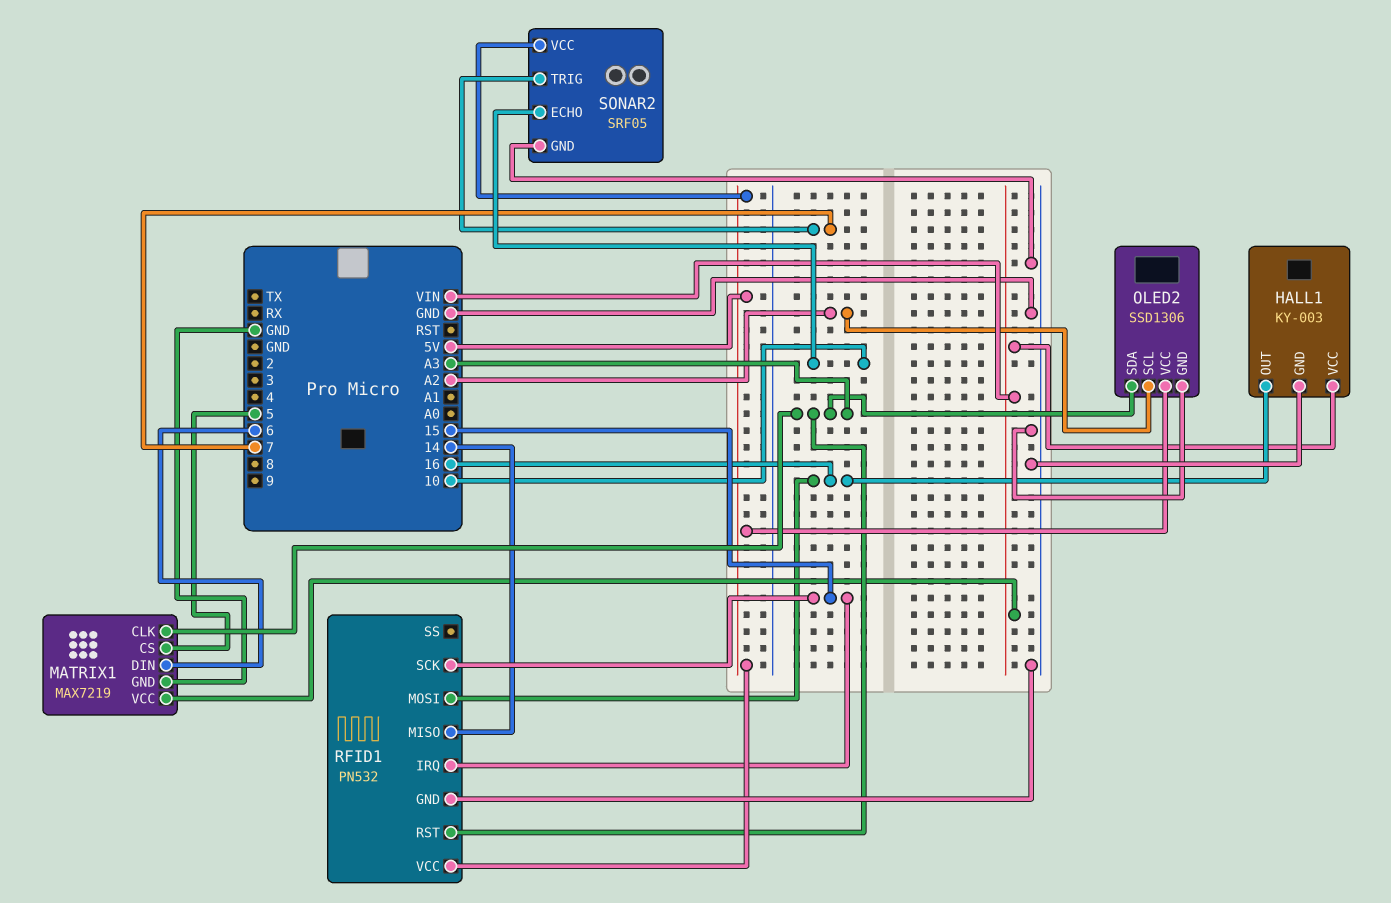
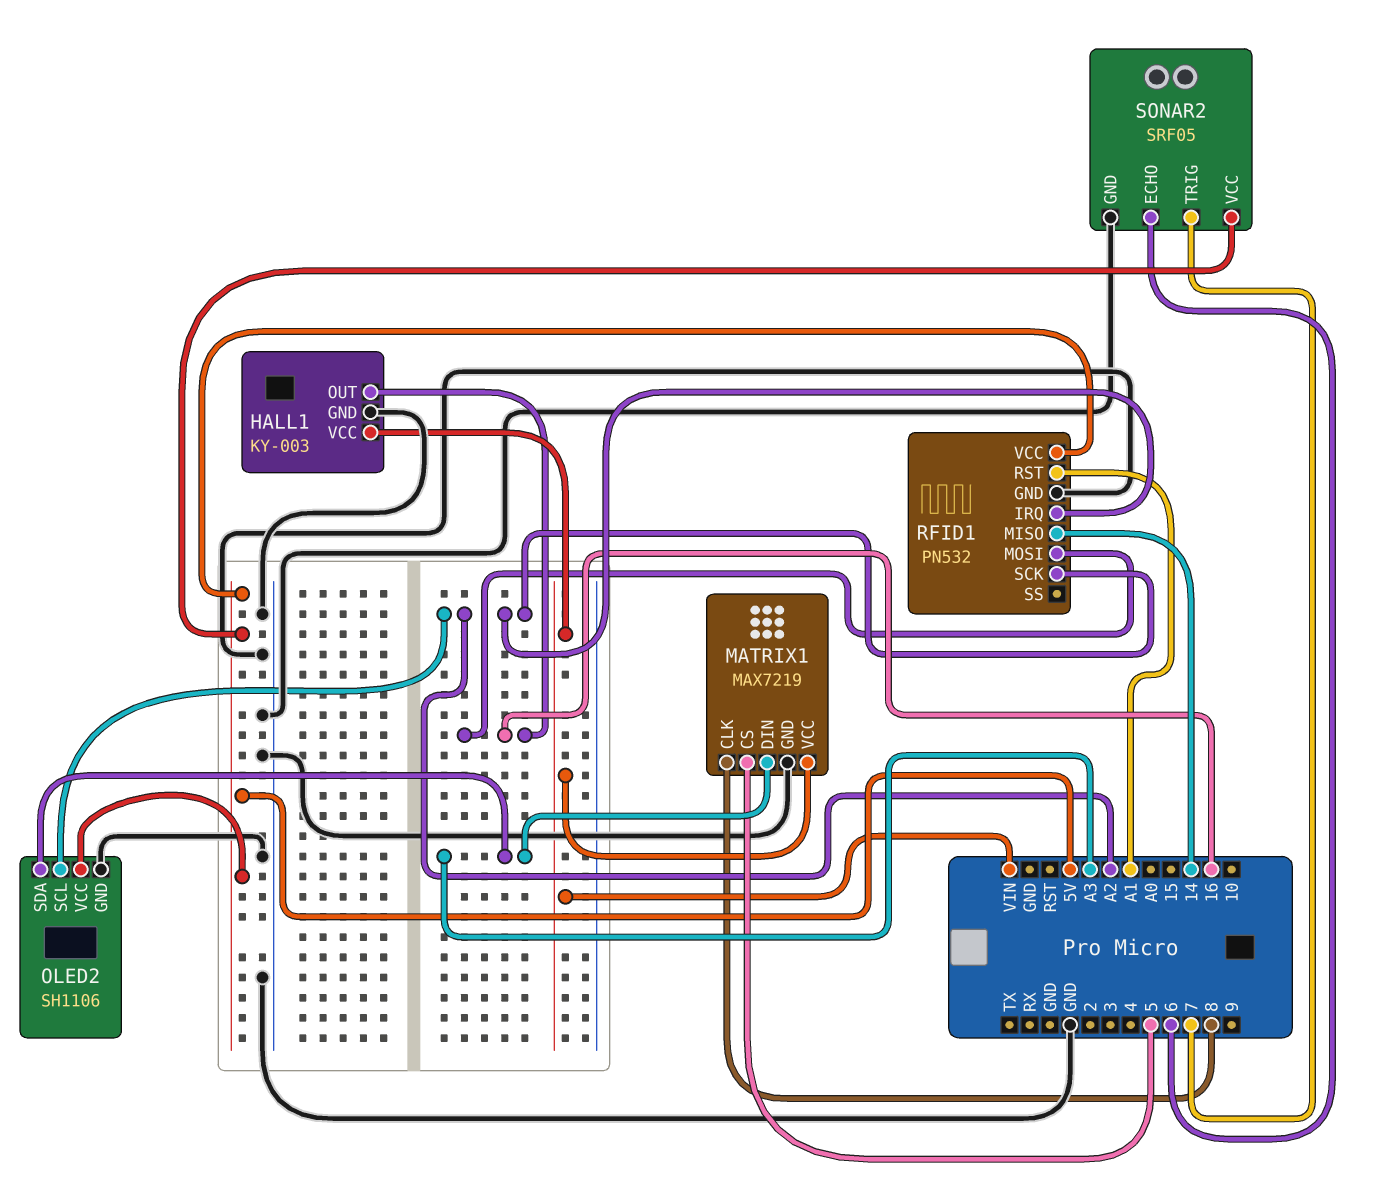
MATRIX1 pin CLK: A3 -> 8
MATRIX1 pin DIN: 6 -> A3
OLED2: SSD1306 -> SH1106
RFID1 pin IRQ: 15 -> A2
RFID1 pin RST: A3 -> A1
RFID1 pin SCK: 15 -> A2
SONAR2 pin ECHO: 10 -> 6

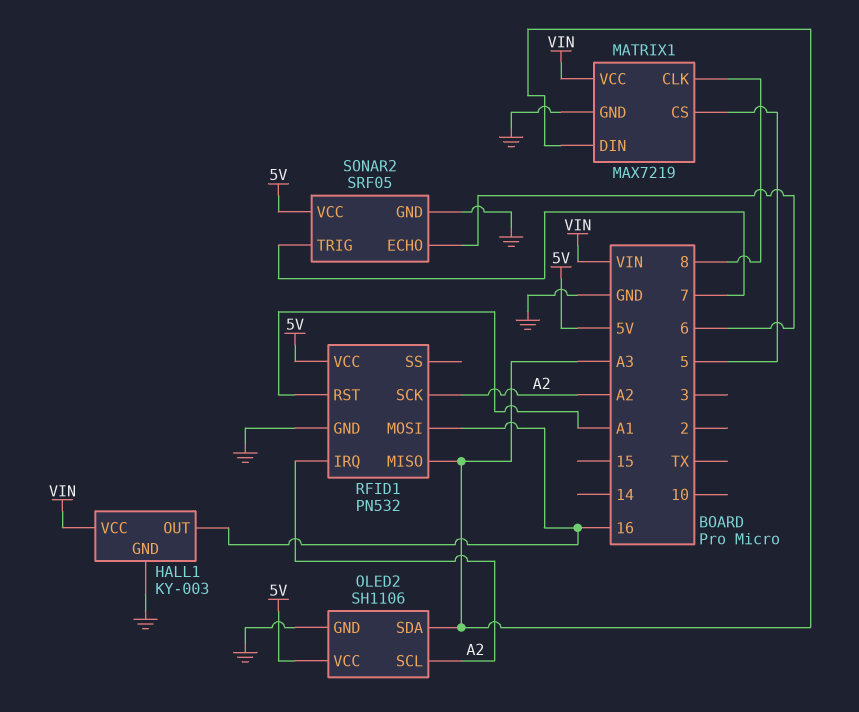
RFID1 pin MISO: 14 -> A3

